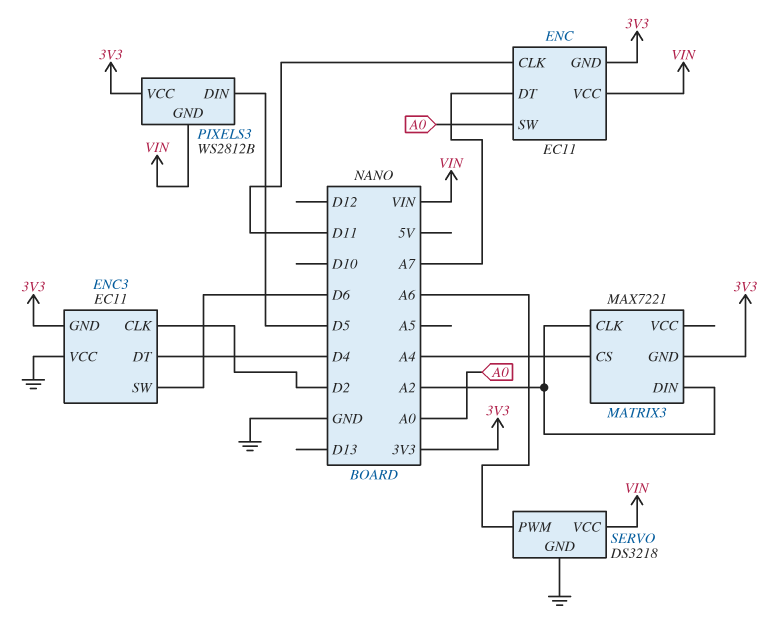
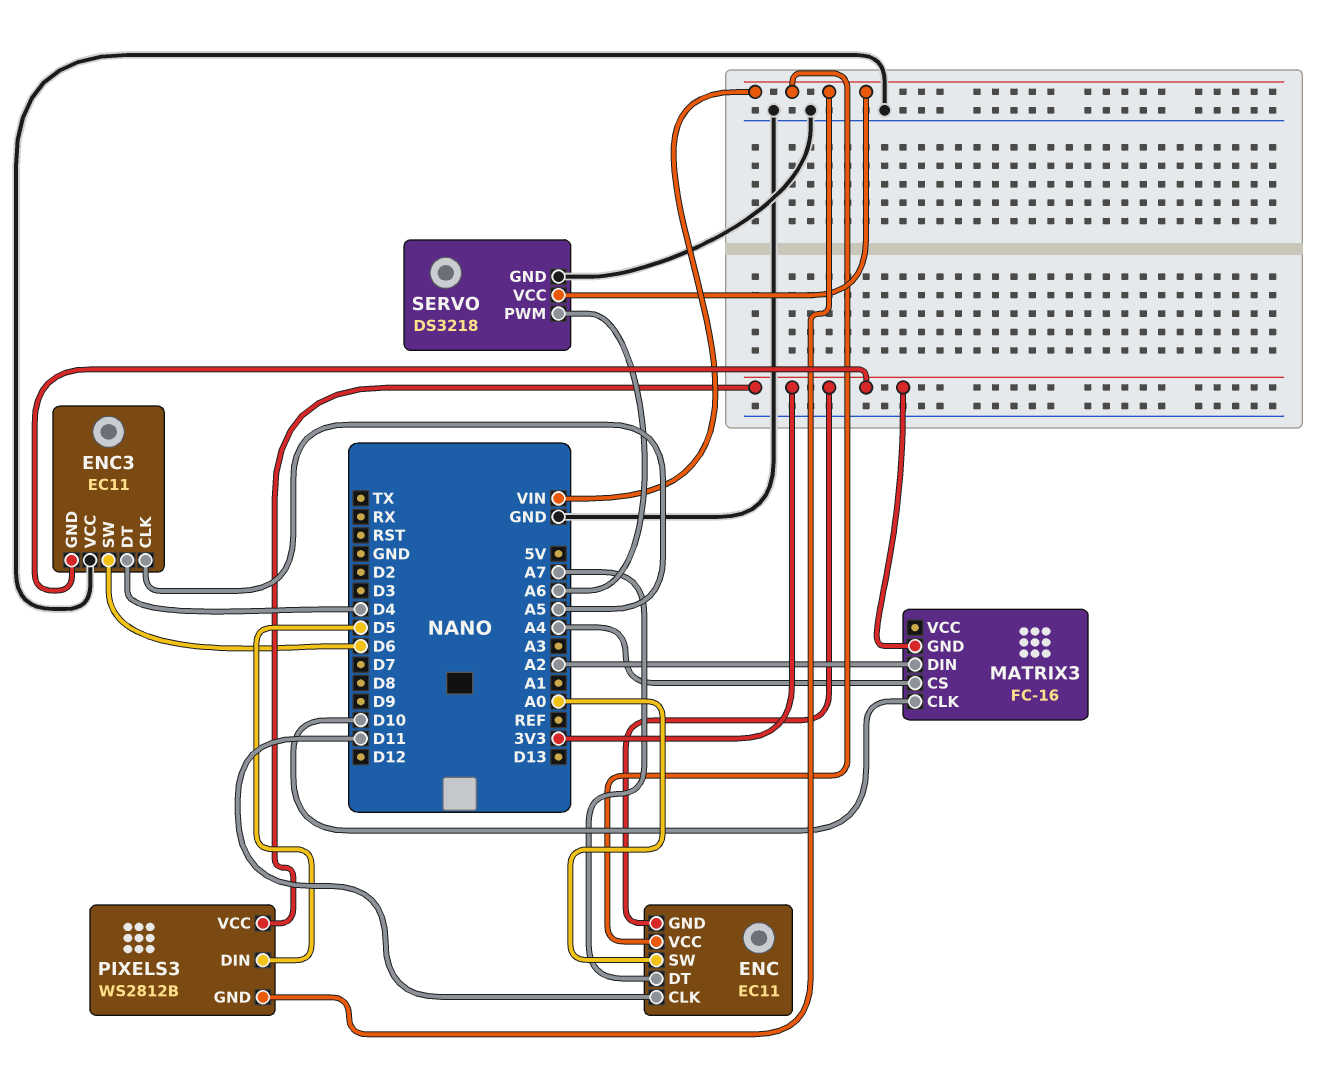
ENC3 pin CLK: D2 -> A5
MATRIX3: MAX7221 -> FC-16
MATRIX3 pin CLK: A2 -> D10

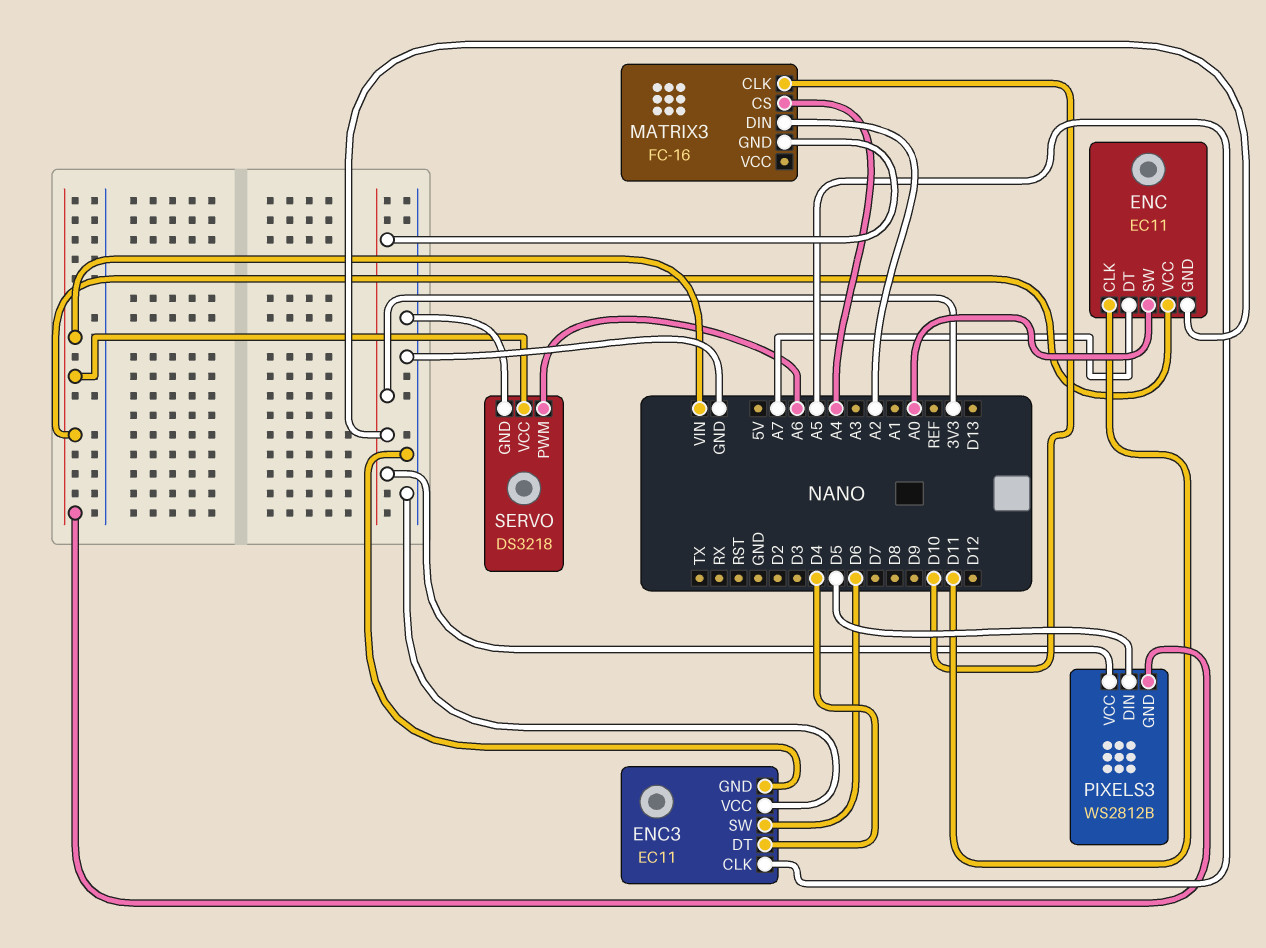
ENC3 pin GND: 3V3 -> GND

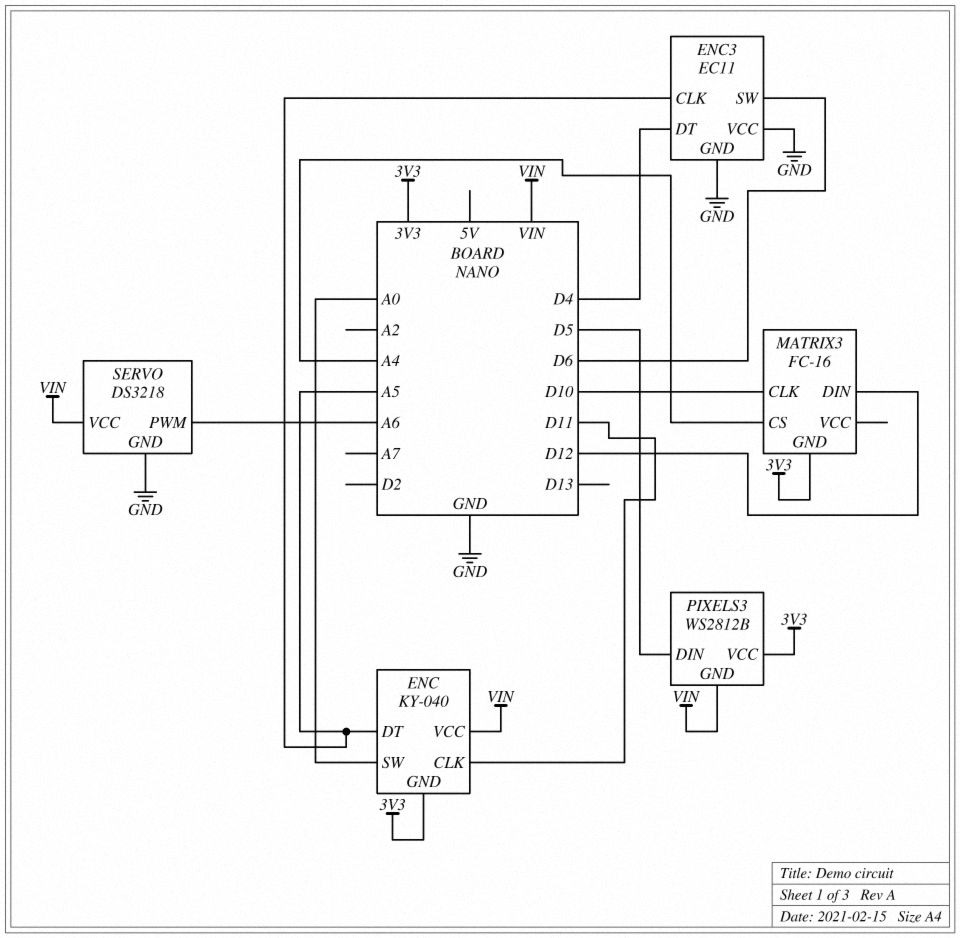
ENC: EC11 -> KY-040
ENC pin DT: A7 -> A5
MATRIX3 pin DIN: A2 -> D12

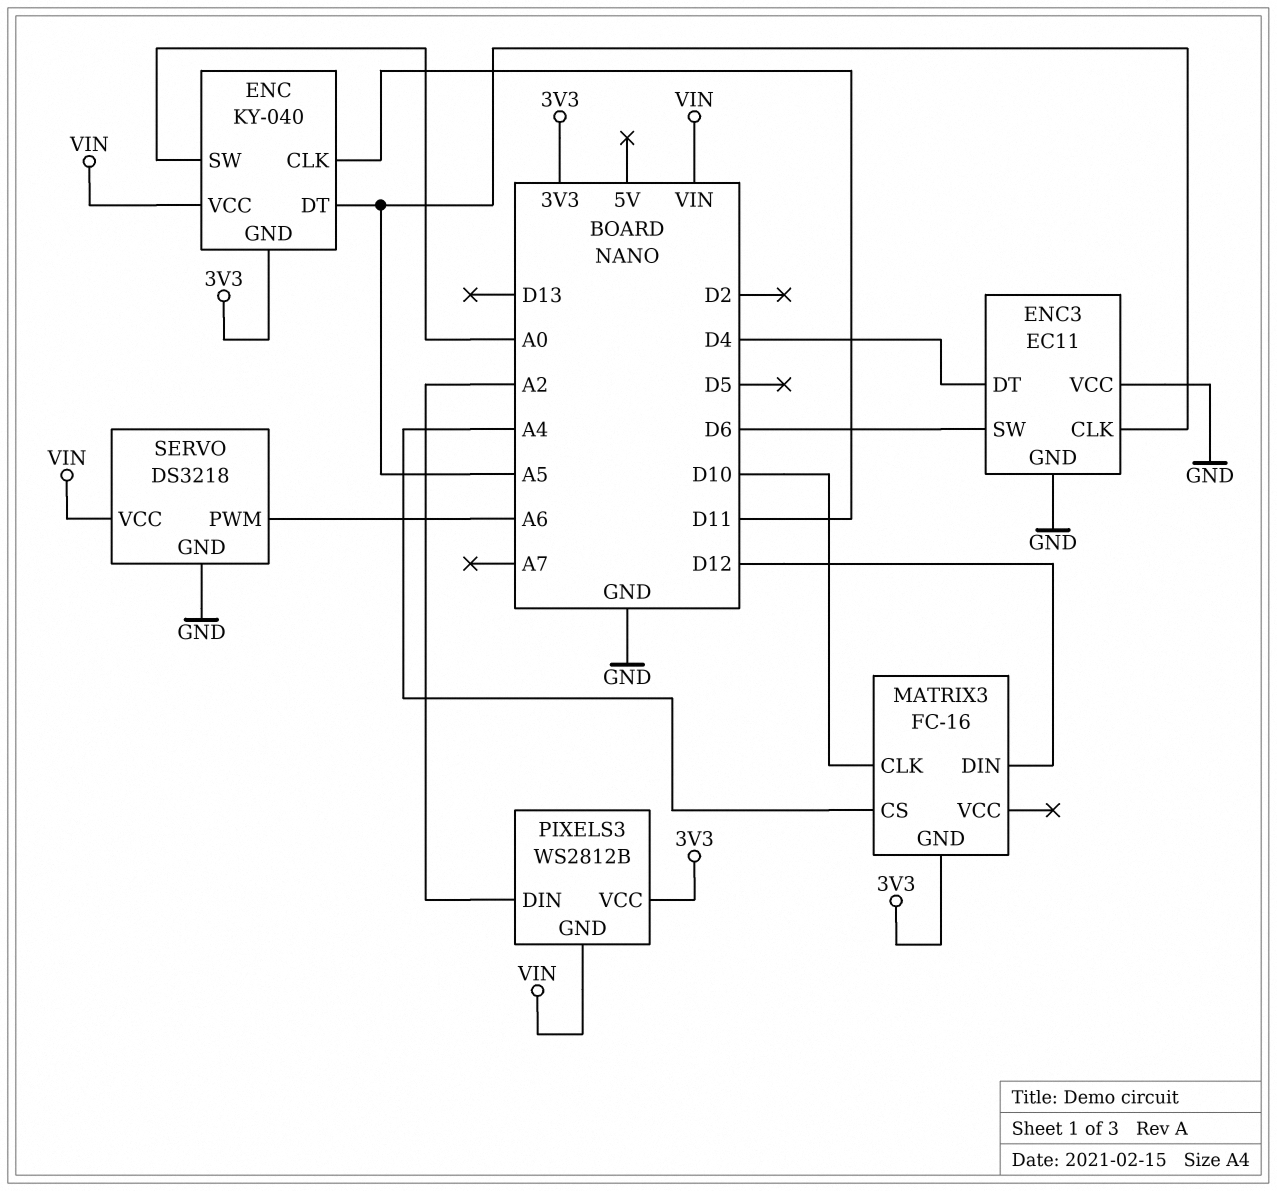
PIXELS3 pin DIN: D5 -> A2

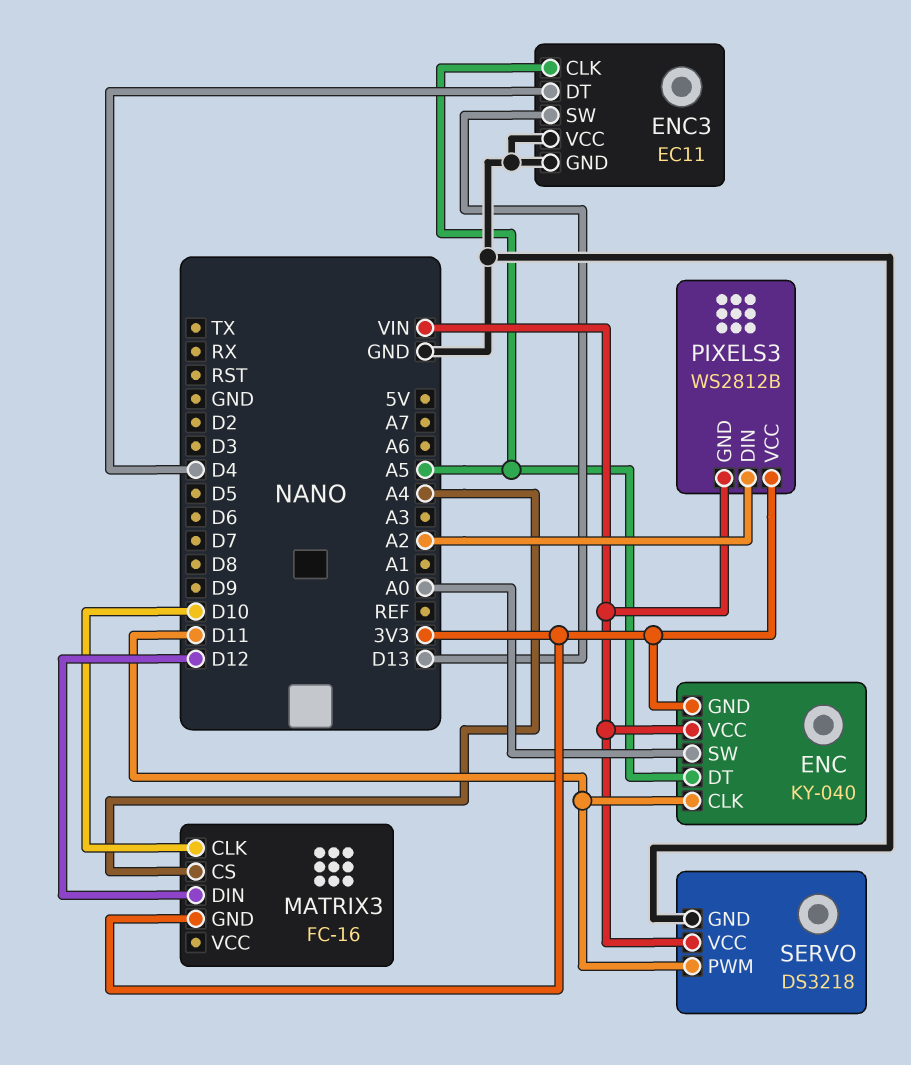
ENC3 pin SW: D6 -> D13
SERVO pin PWM: A6 -> D11

